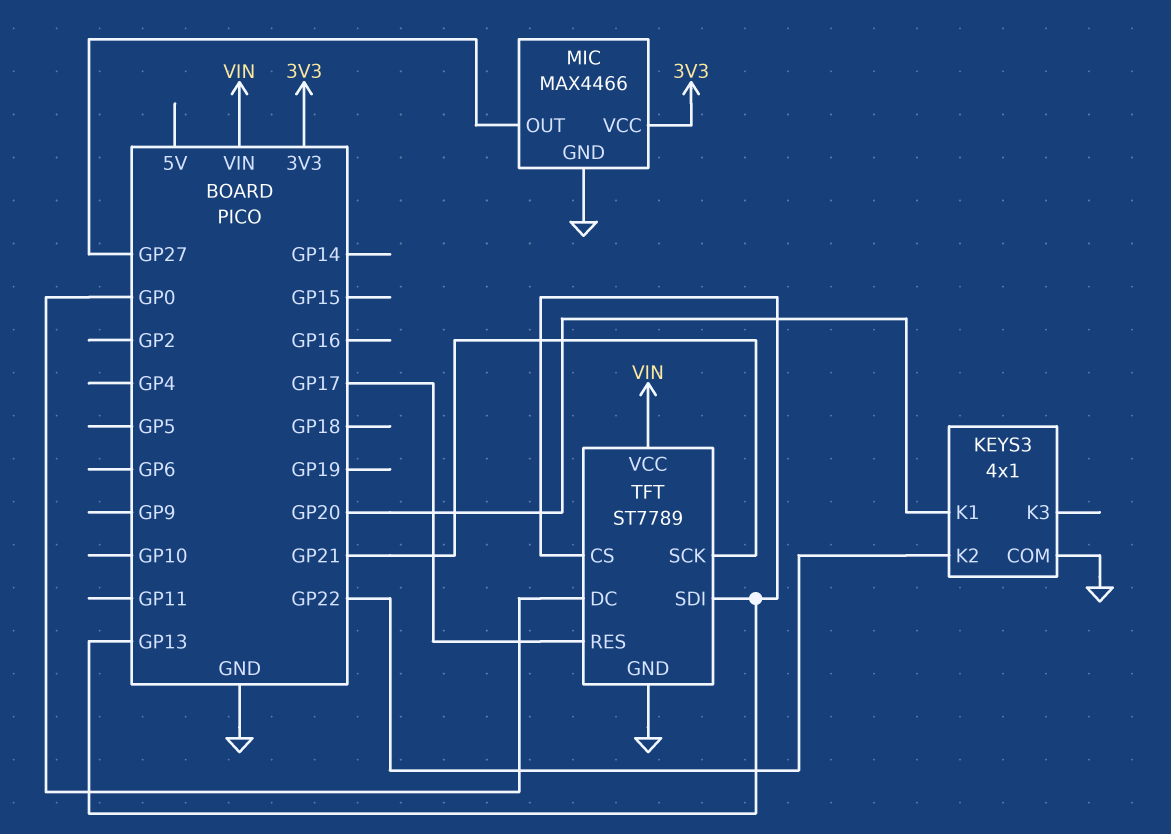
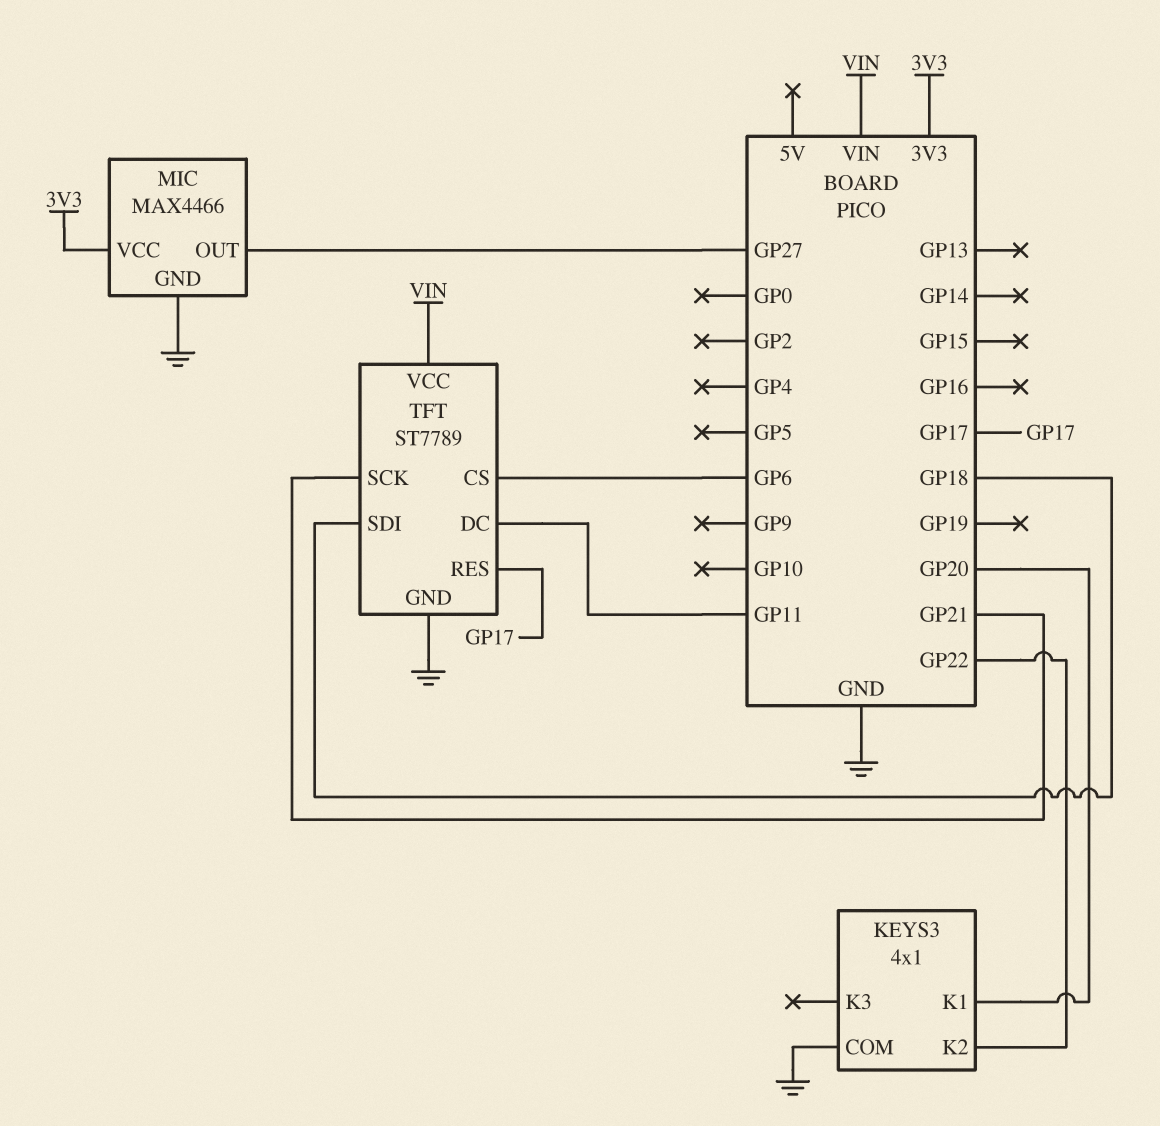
TFT pin CS: GP13 -> GP6
TFT pin DC: GP0 -> GP11
TFT pin SDI: GP13 -> GP18

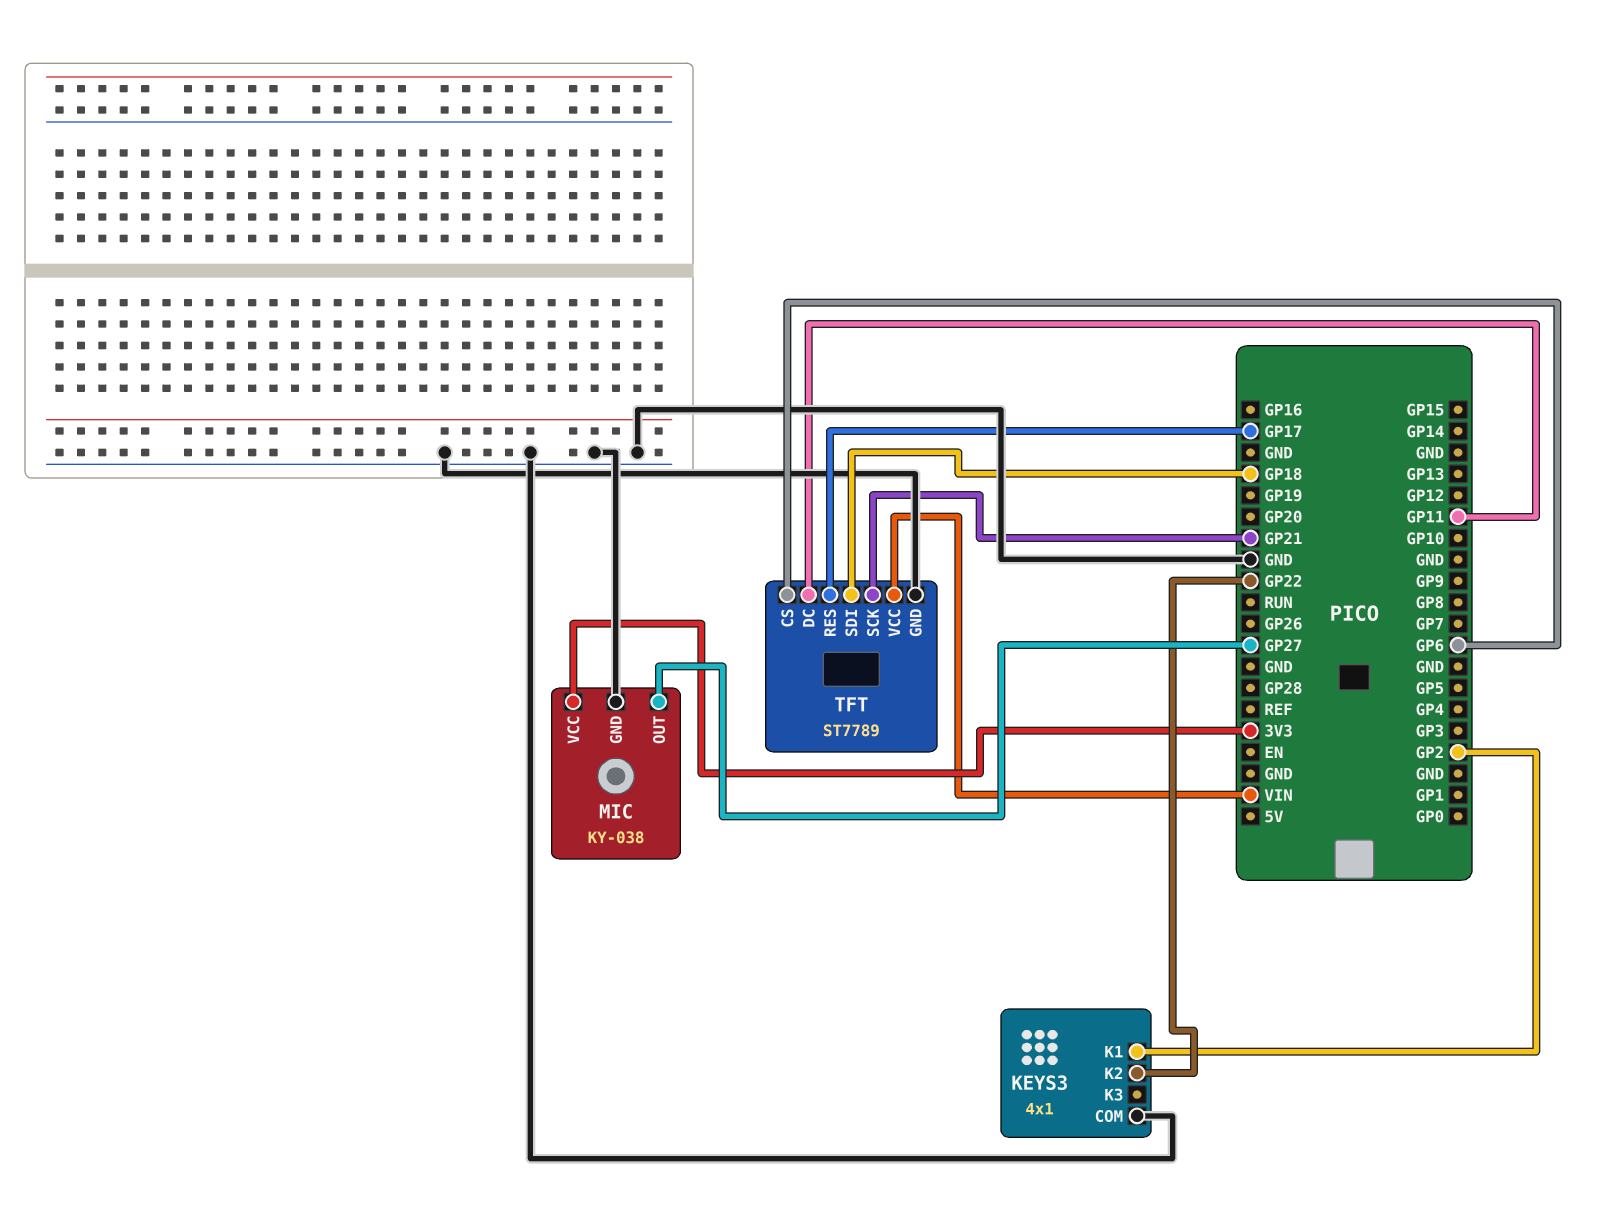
KEYS3 pin K1: GP20 -> GP2
MIC: MAX4466 -> KY-038

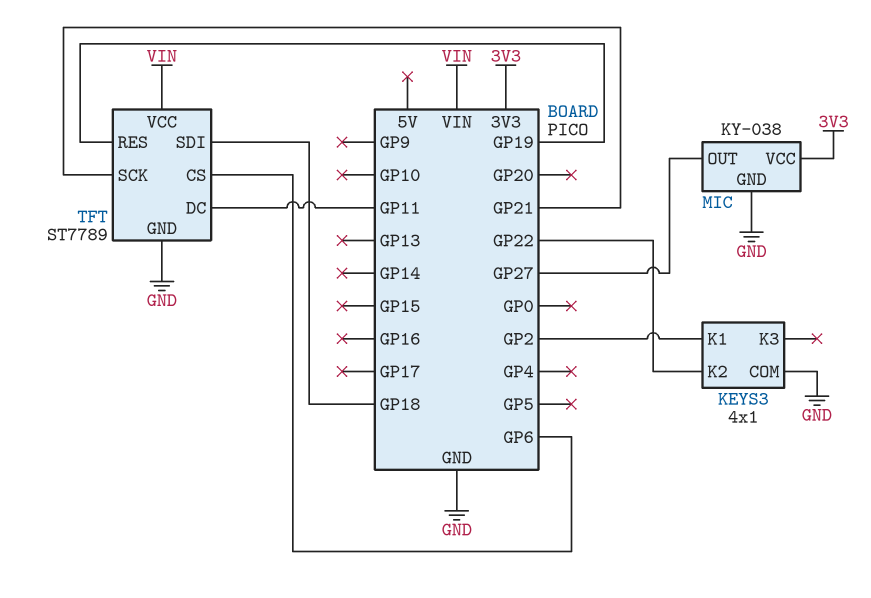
TFT pin RES: GP17 -> GP19

